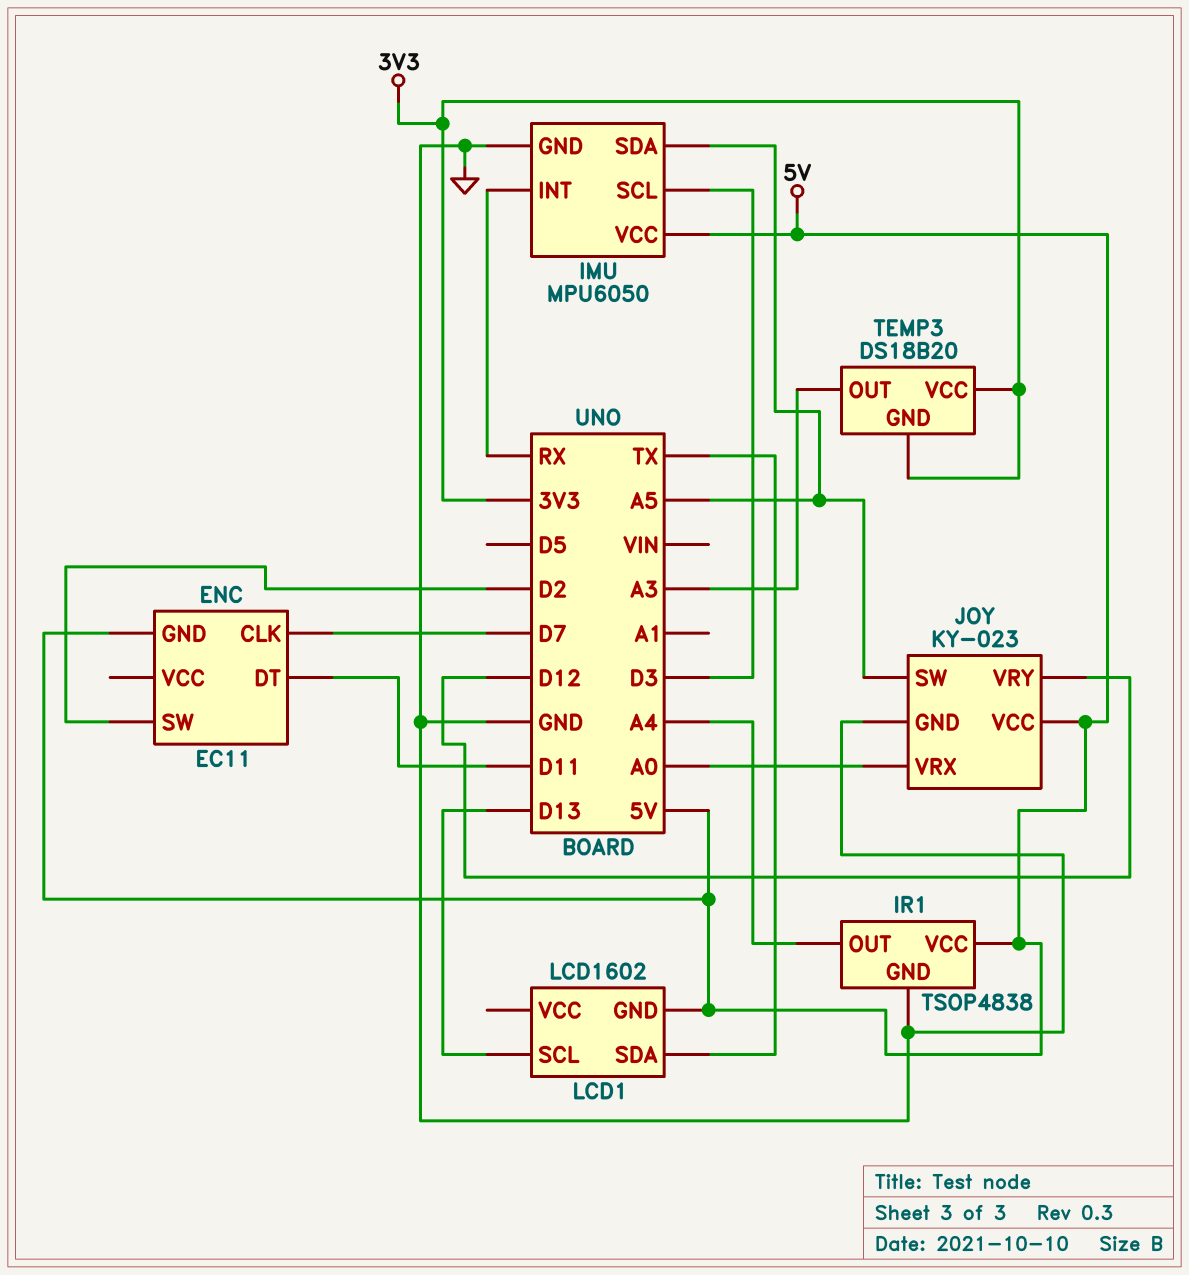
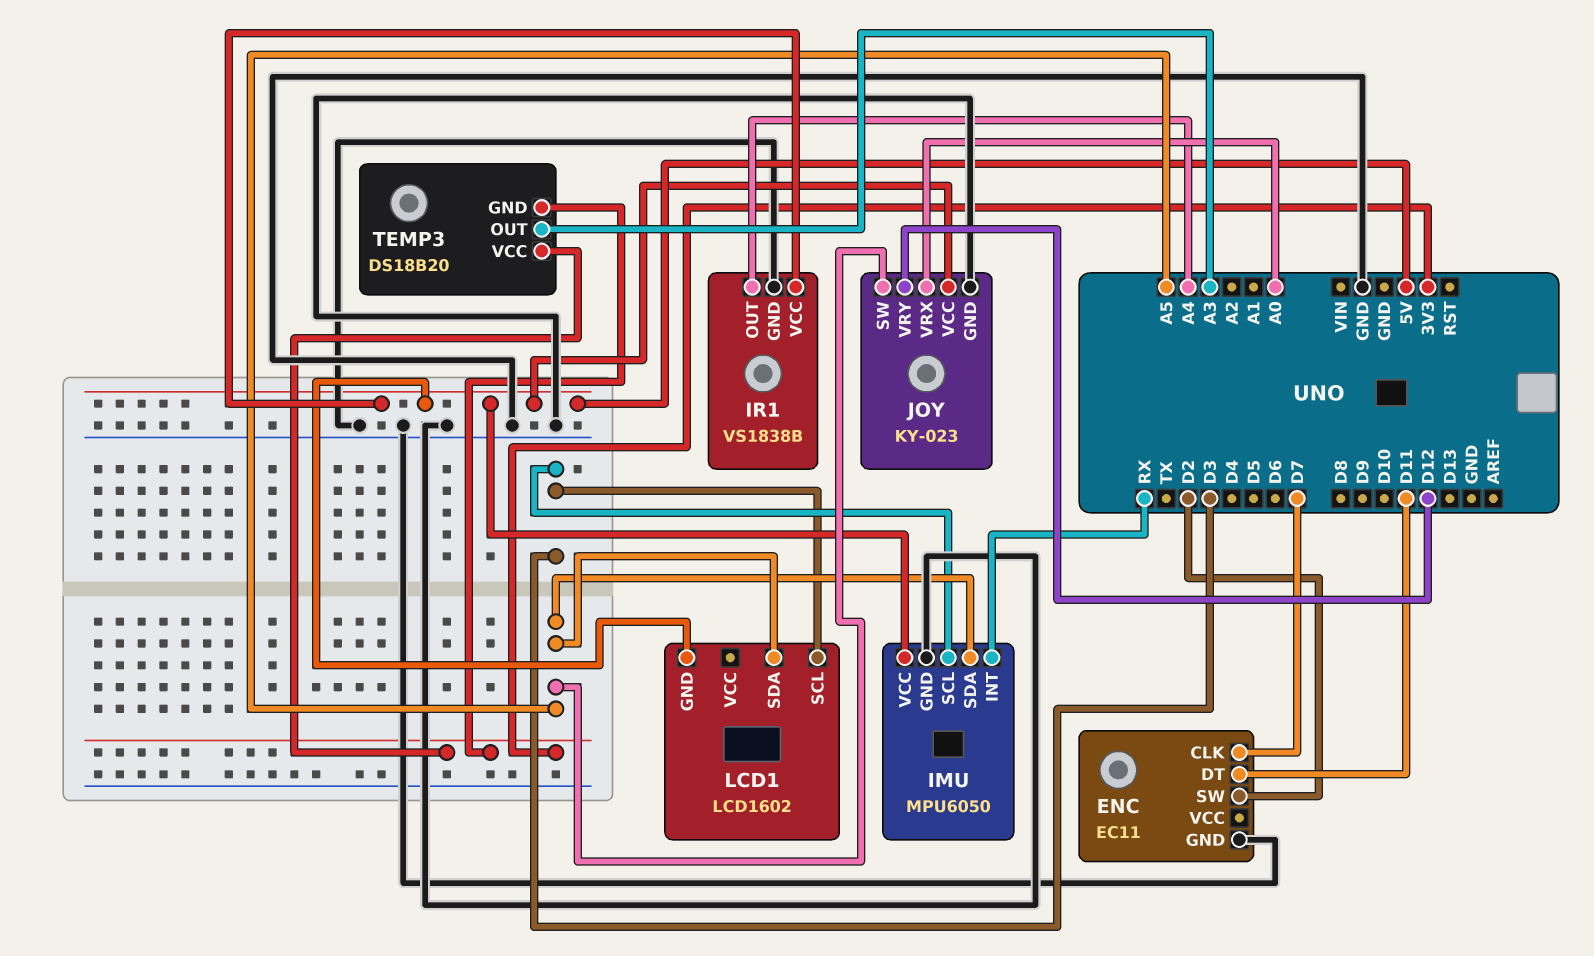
ENC pin GND: 5V -> GND
IR1: TSOP4838 -> VS1838B
LCD1 pin SCL: D13 -> D3
LCD1 pin SDA: TX -> A5

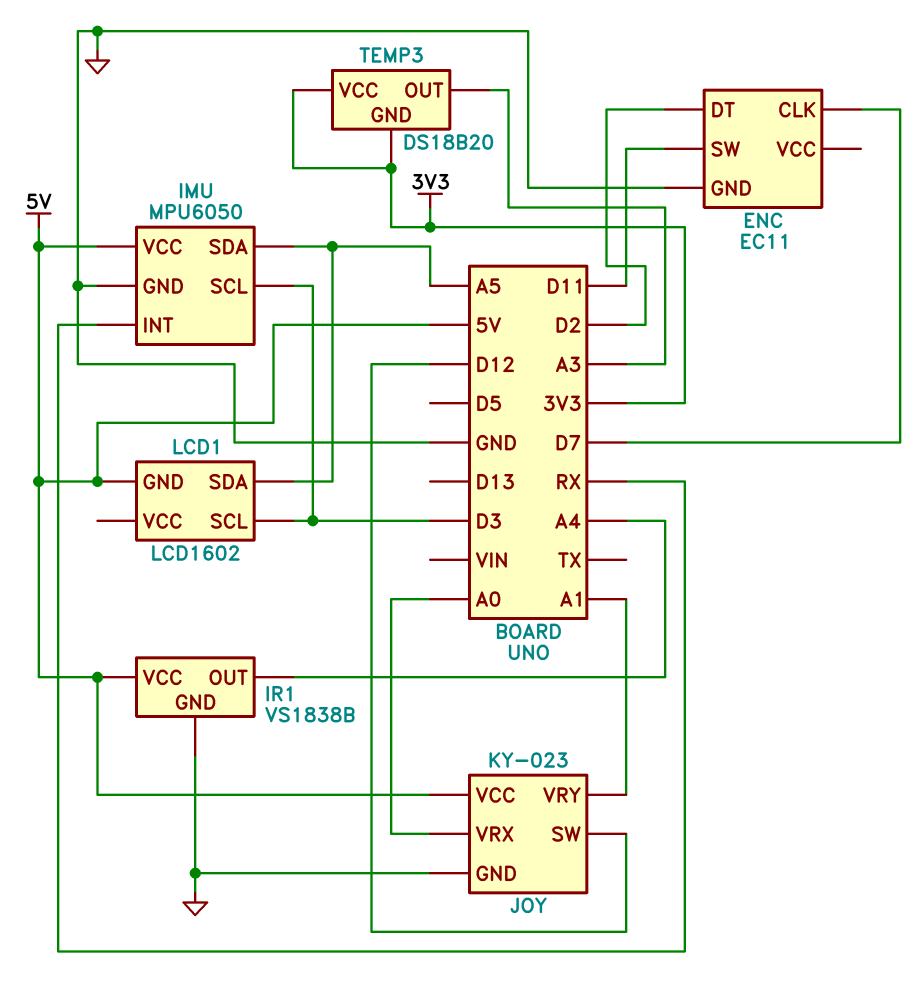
ENC pin DT: D11 -> D2
ENC pin SW: D2 -> D11
JOY pin SW: A5 -> D12
JOY pin VRY: D12 -> A1

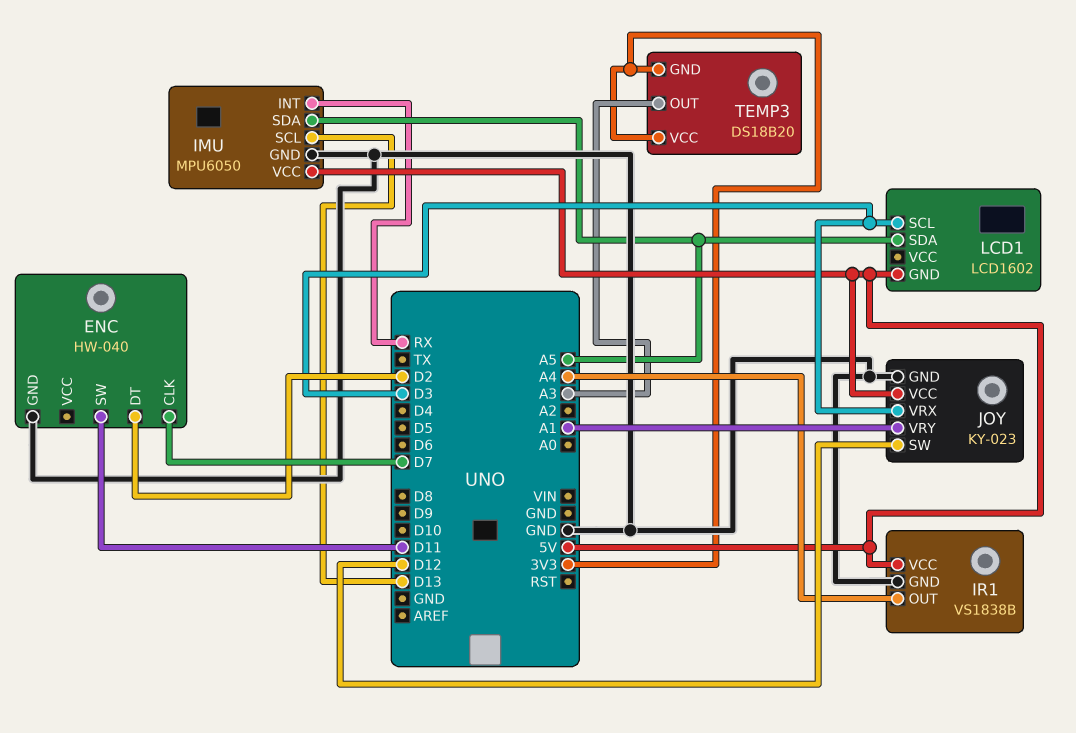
ENC: EC11 -> HW-040
IMU pin SCL: D3 -> D13
JOY pin VRX: A0 -> D3

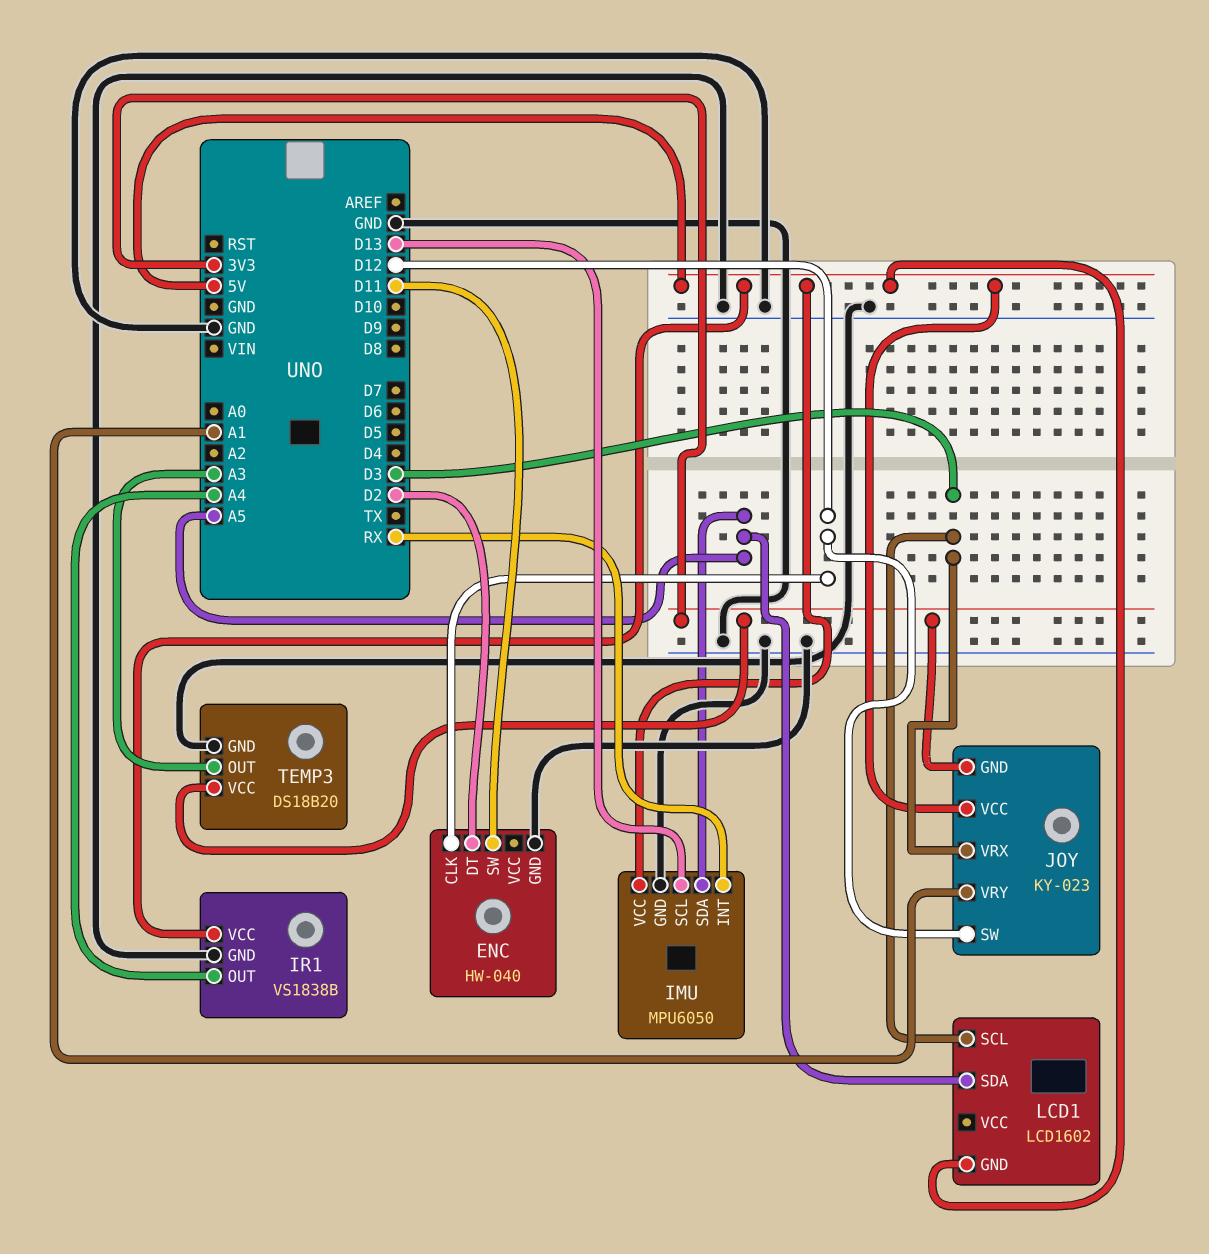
ENC pin CLK: D7 -> D12
JOY pin GND: GND -> 3V3
TEMP3 pin GND: 3V3 -> GND

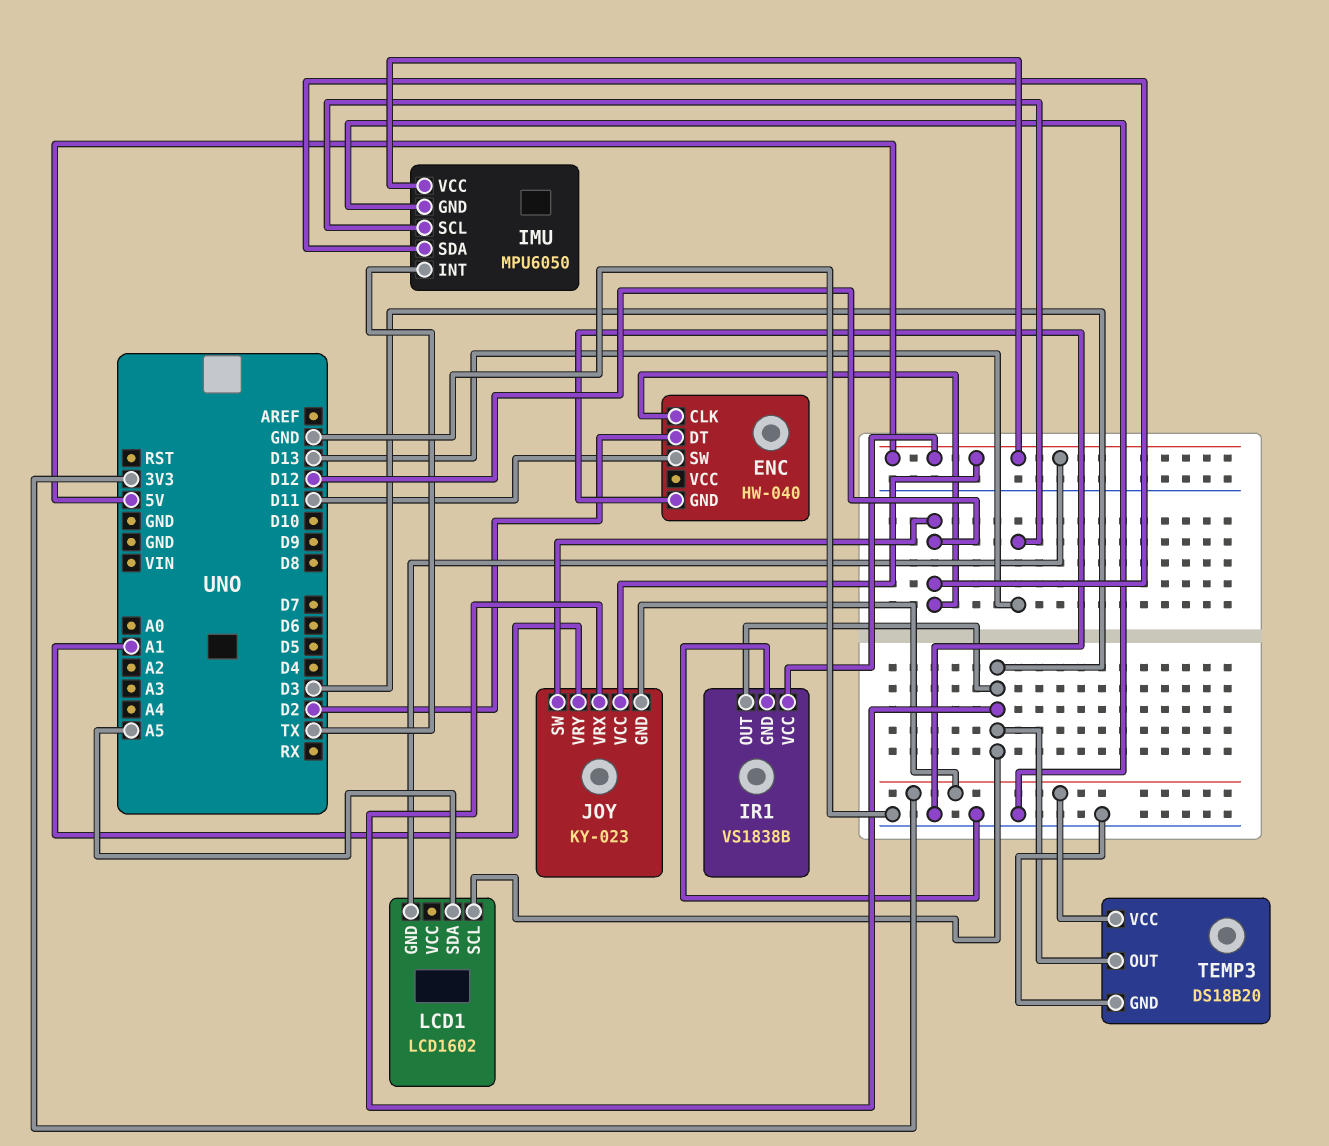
IMU pin INT: RX -> TX
IMU pin SDA: A5 -> D12
IR1 pin OUT: A4 -> D3
TEMP3 pin OUT: A3 -> D3

